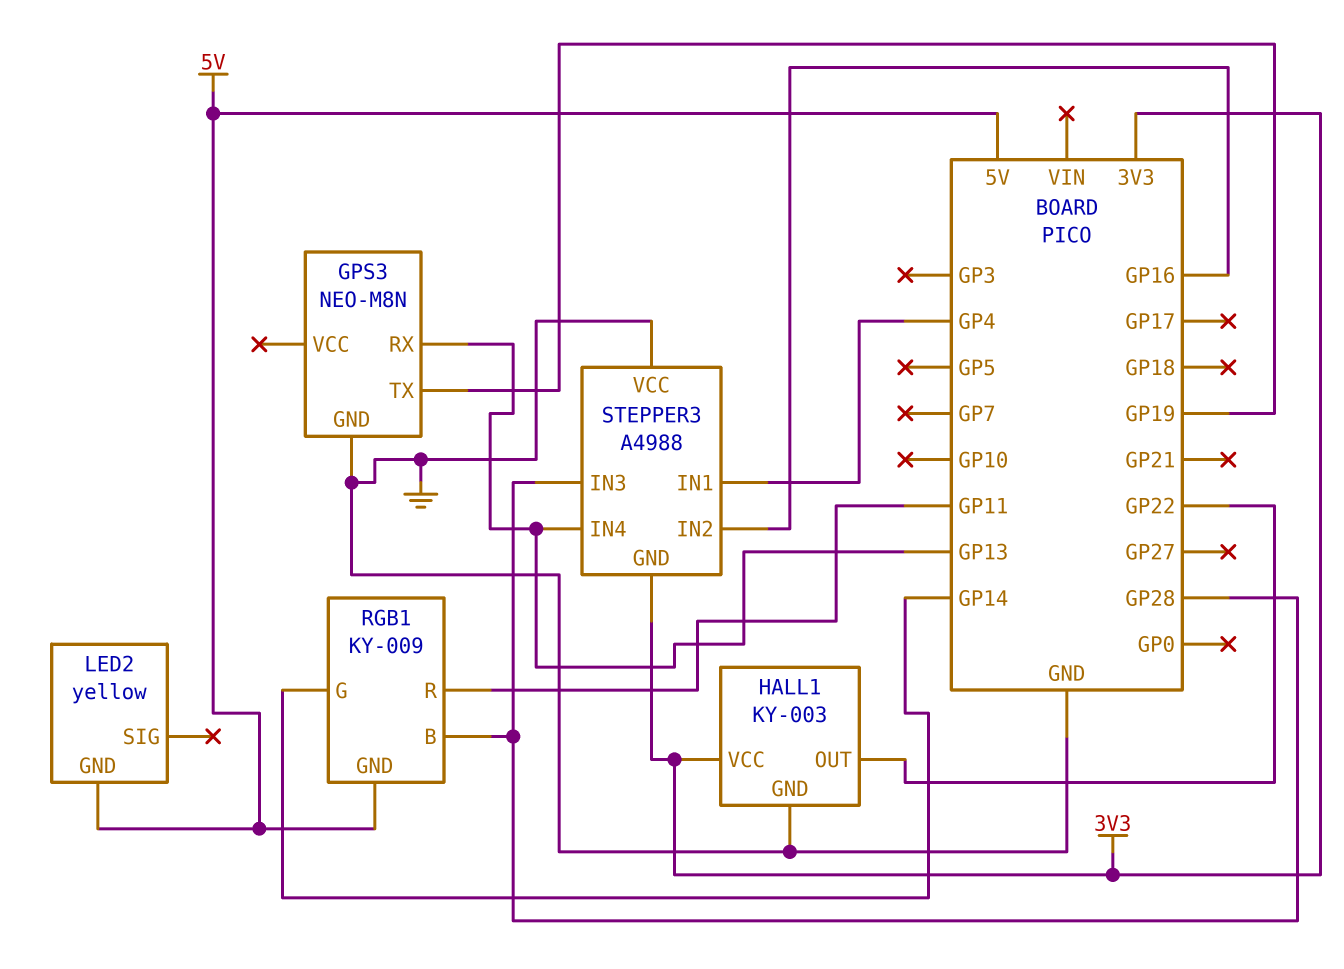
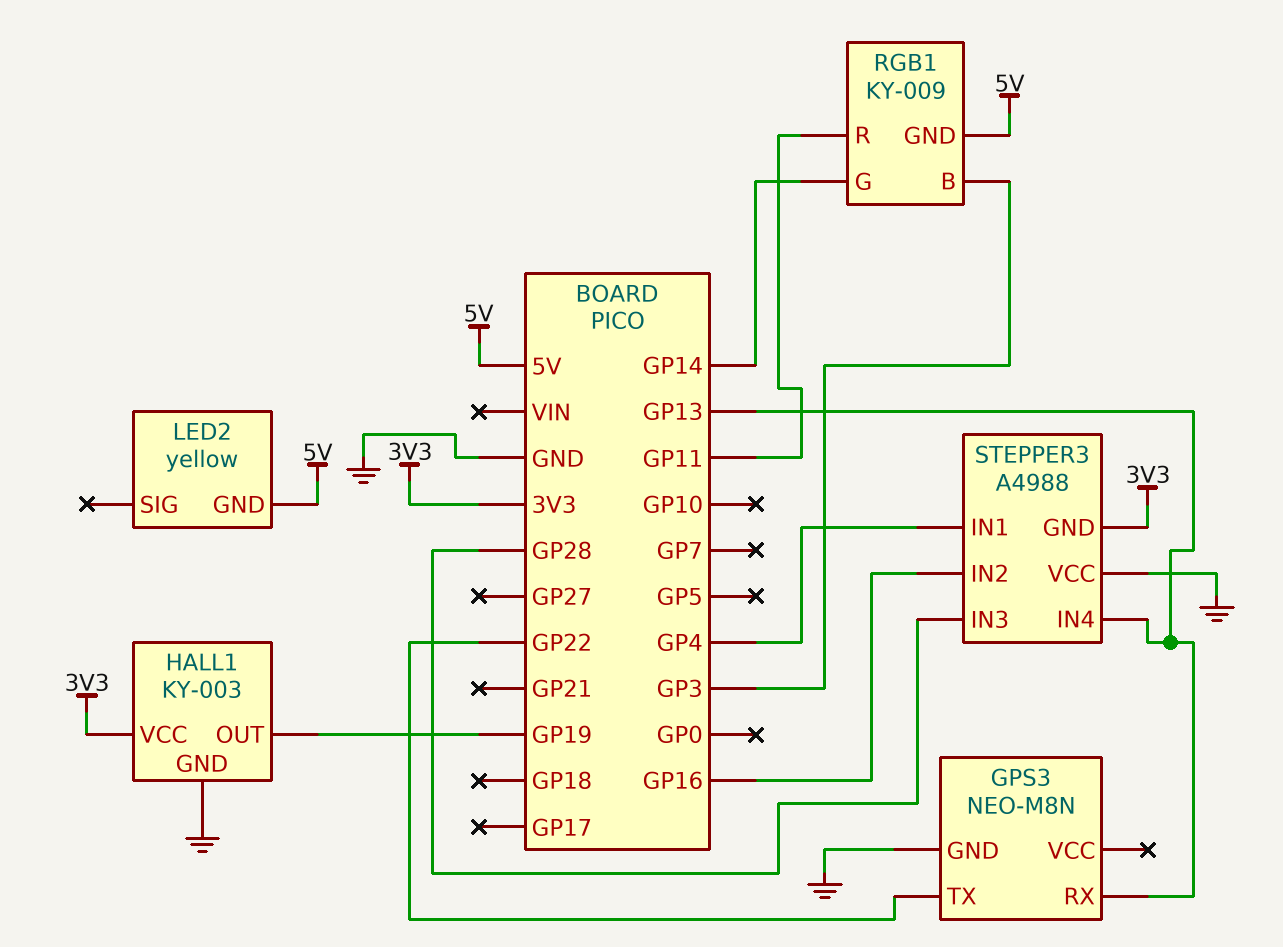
GPS3 pin TX: GP19 -> GP22
HALL1 pin OUT: GP22 -> GP19
RGB1 pin B: GP28 -> GP3

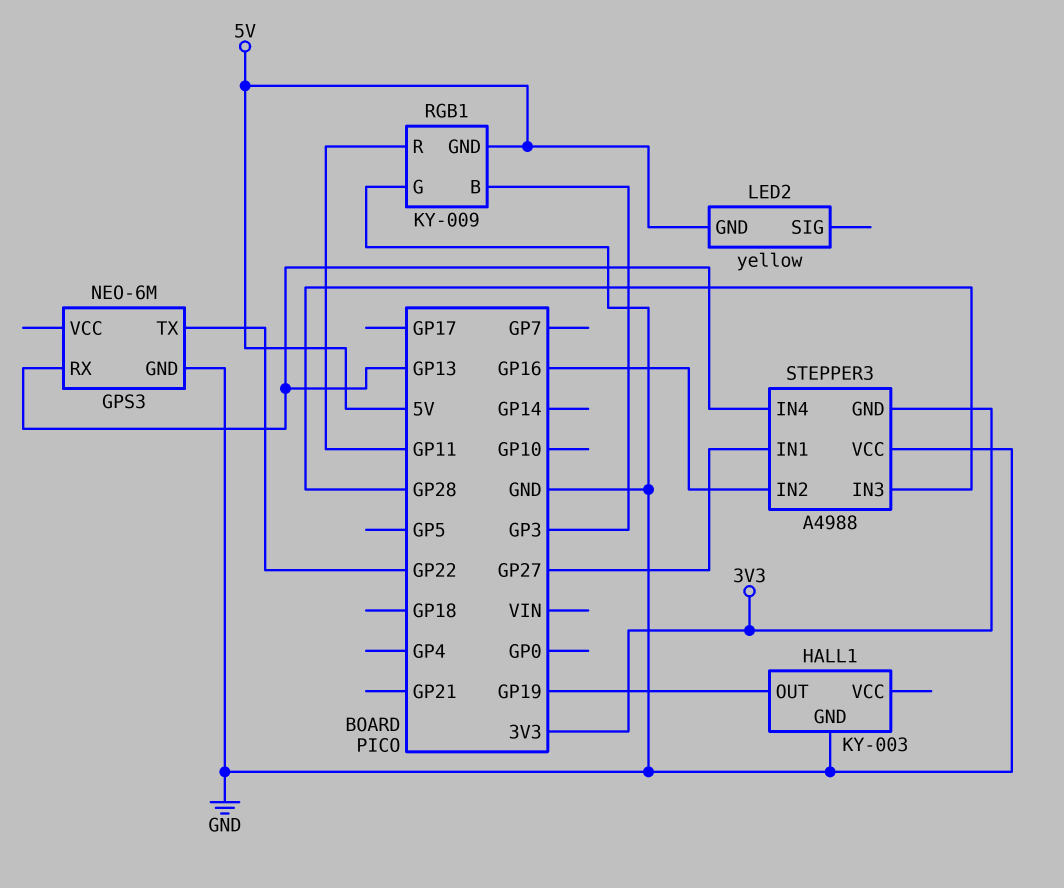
GPS3: NEO-M8N -> NEO-6M
HALL1 pin VCC: 3V3 -> none
RGB1 pin G: GP14 -> GND
STEPPER3 pin IN1: GP4 -> GP27

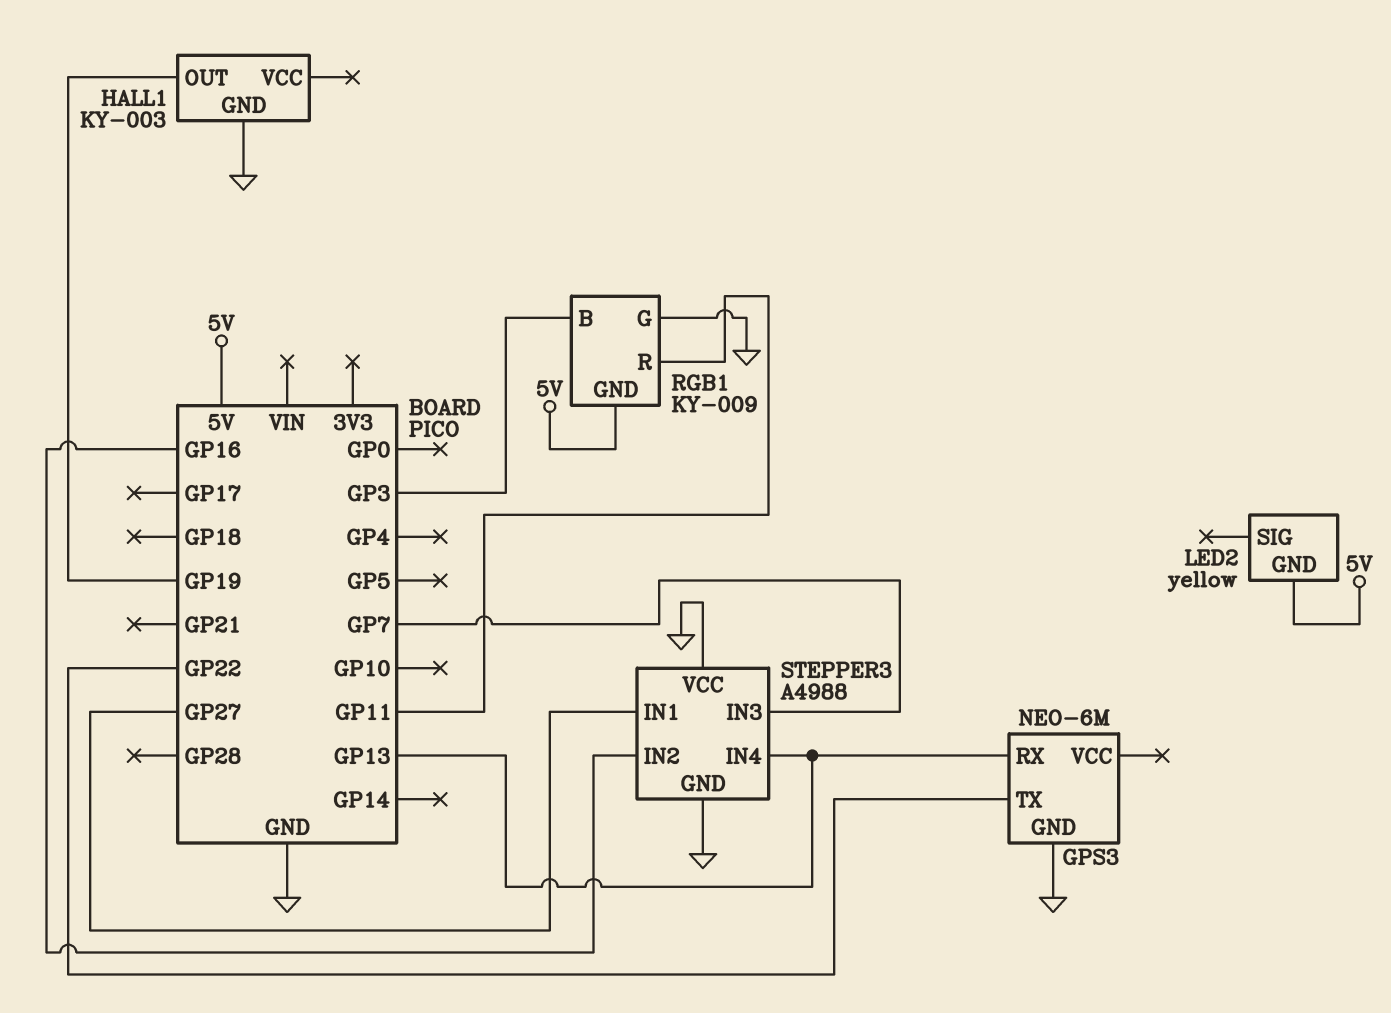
STEPPER3 pin GND: 3V3 -> GND
STEPPER3 pin IN3: GP28 -> GP7

